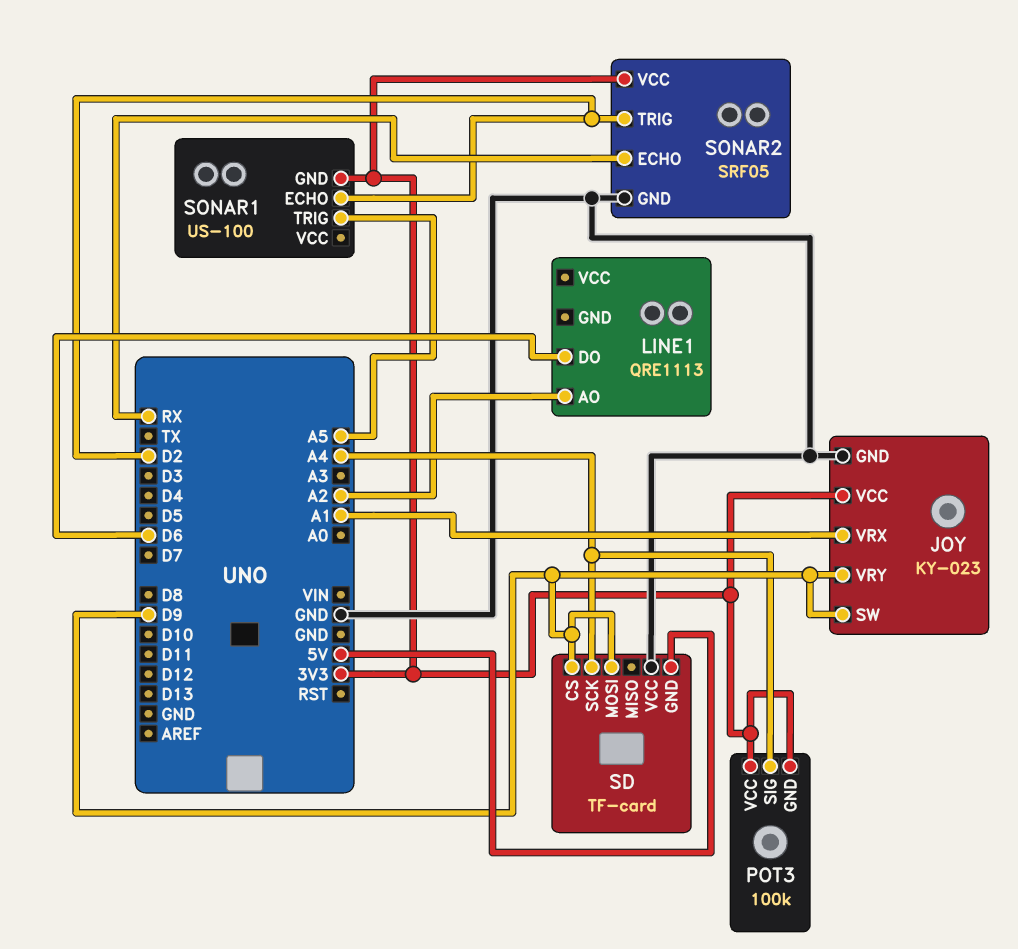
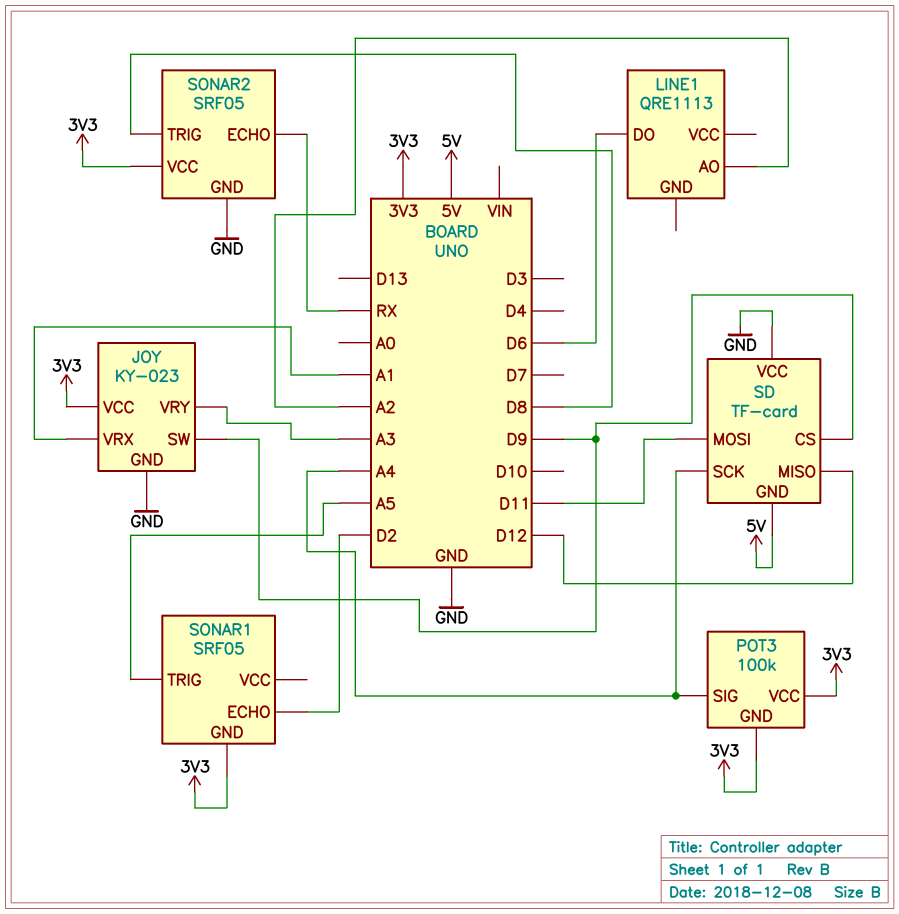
JOY pin VRY: D9 -> A3
SD pin MISO: none -> D12
SD pin MOSI: D9 -> D11
SONAR1: US-100 -> SRF05
SONAR2 pin TRIG: D2 -> D8

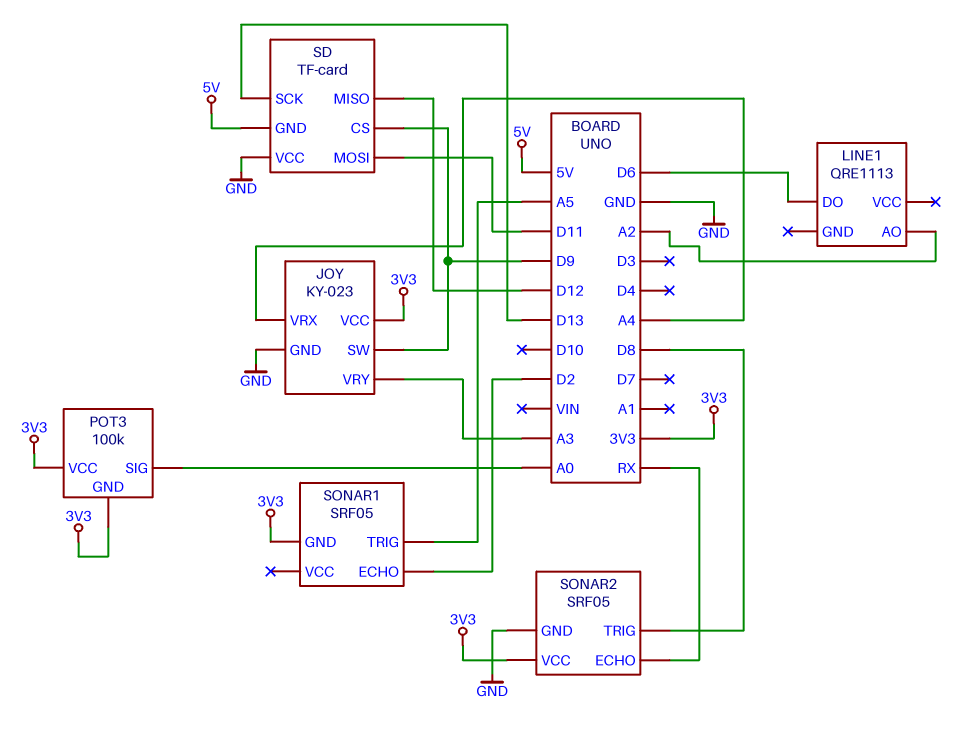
JOY pin VRX: A1 -> A4
POT3 pin SIG: A4 -> A0
SD pin SCK: A4 -> D13

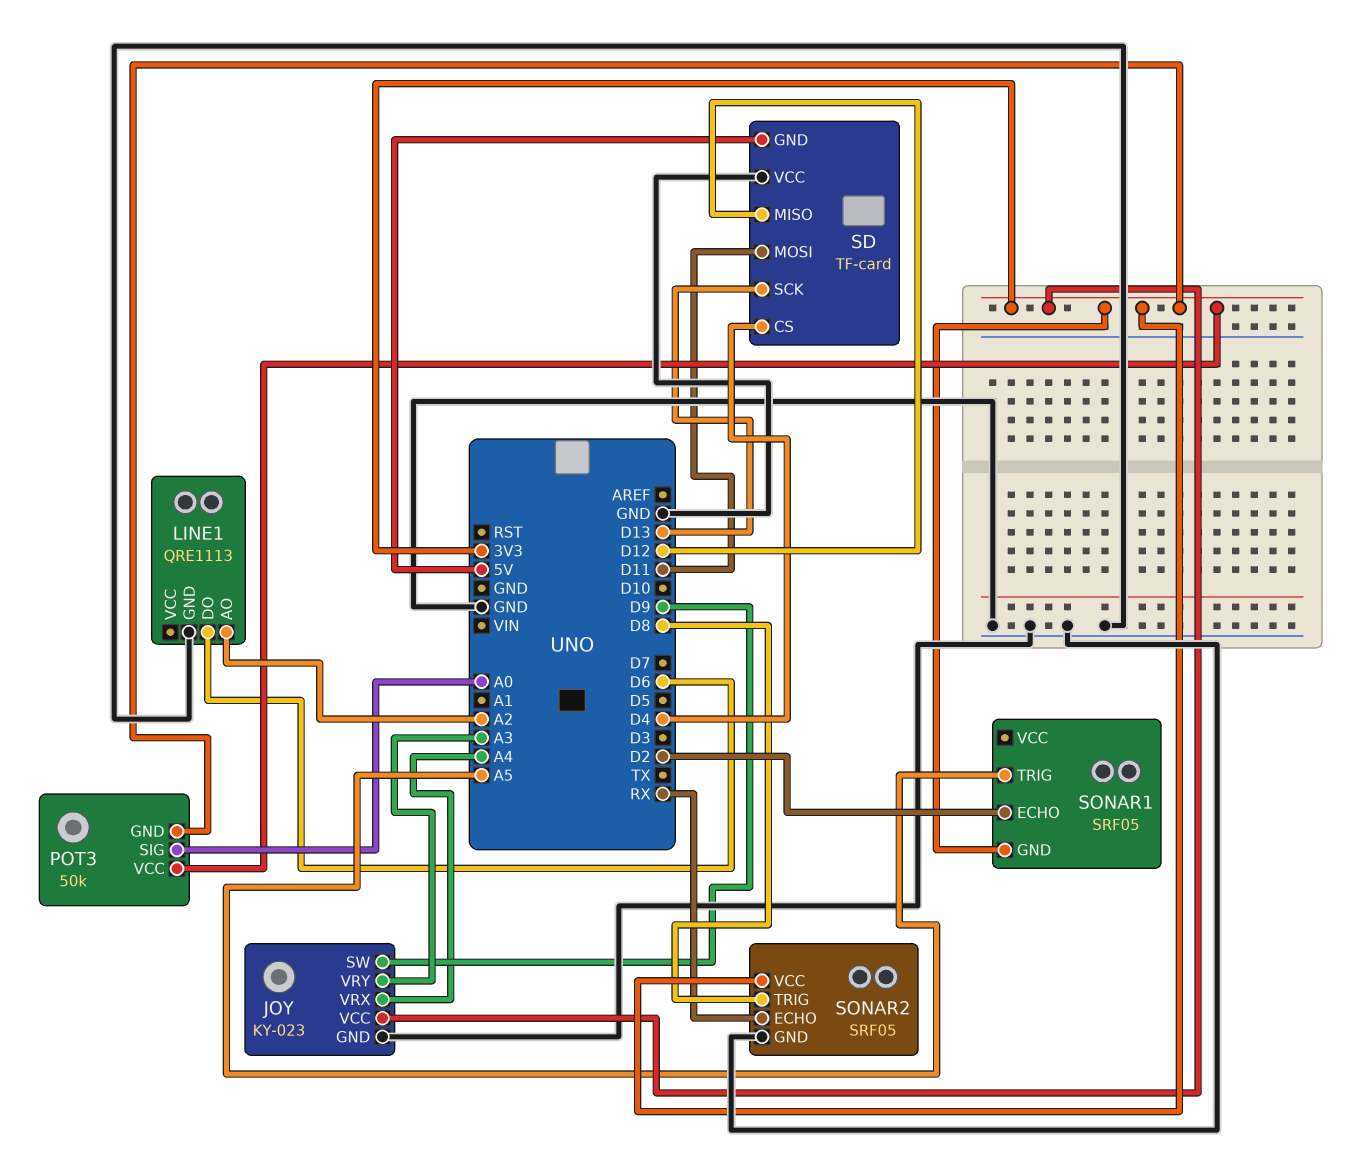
LINE1 pin GND: none -> GND
POT3: 100k -> 50k
SD pin CS: D9 -> D4

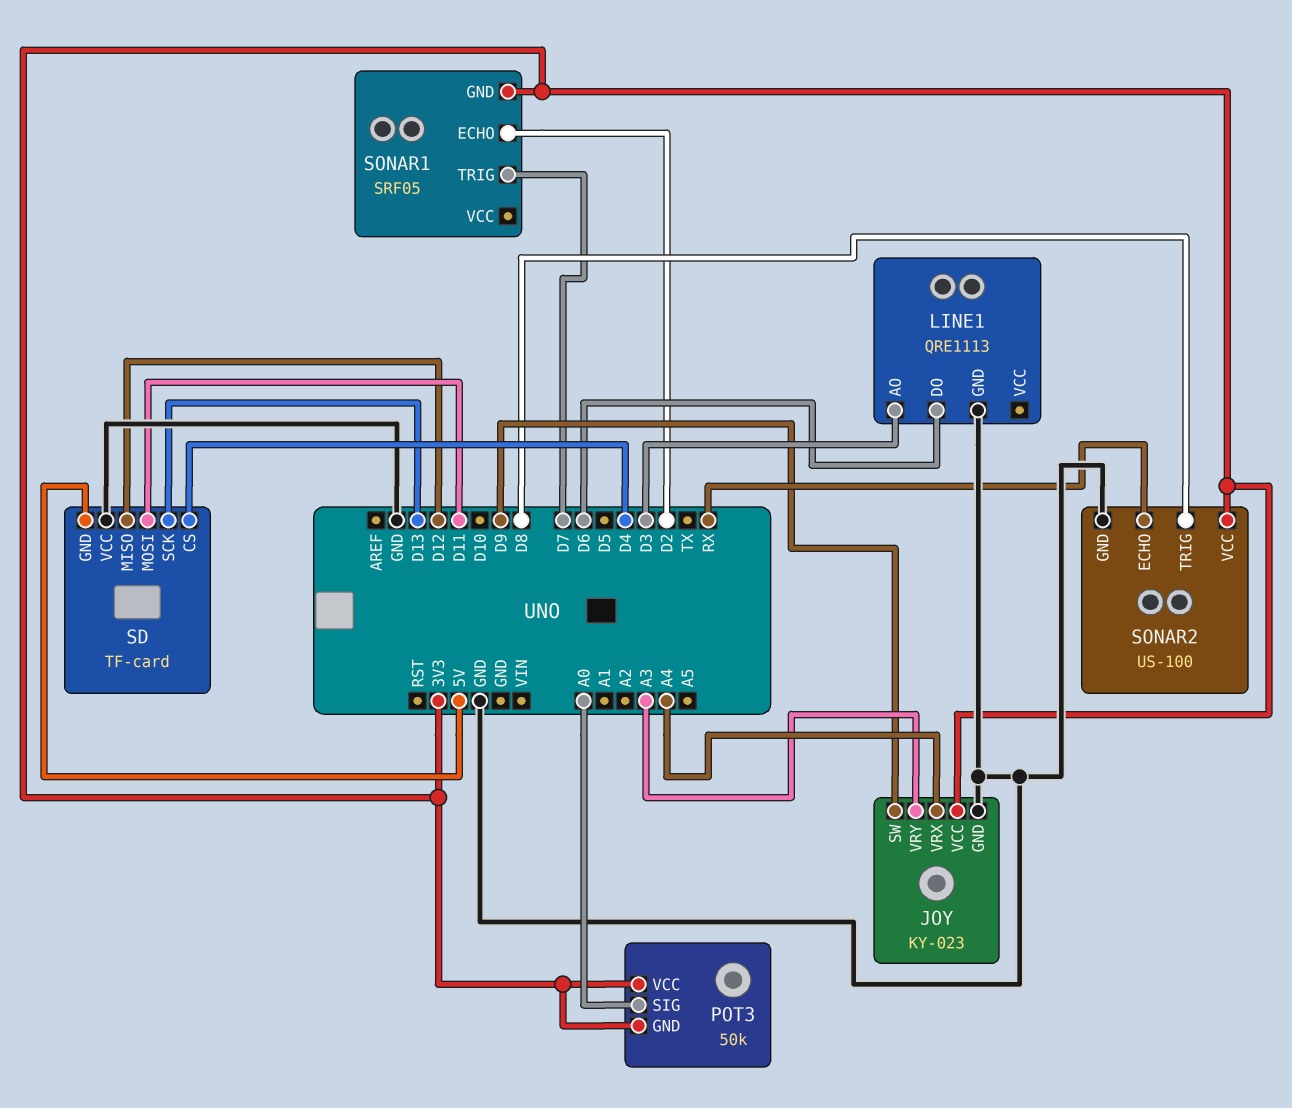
LINE1 pin AO: A2 -> D3
SONAR1 pin TRIG: A5 -> D7
SONAR2: SRF05 -> US-100

